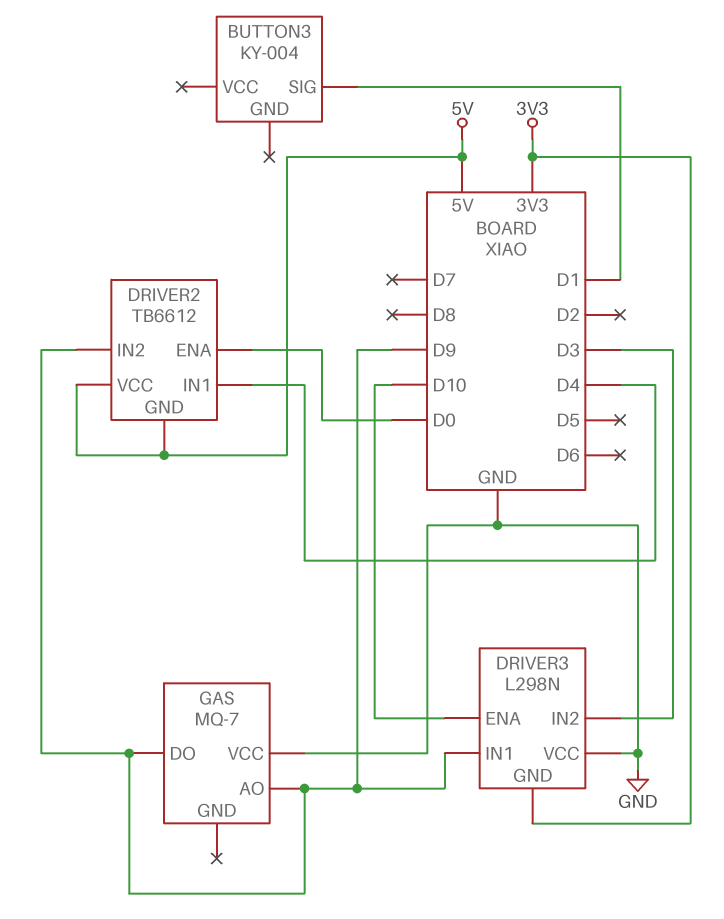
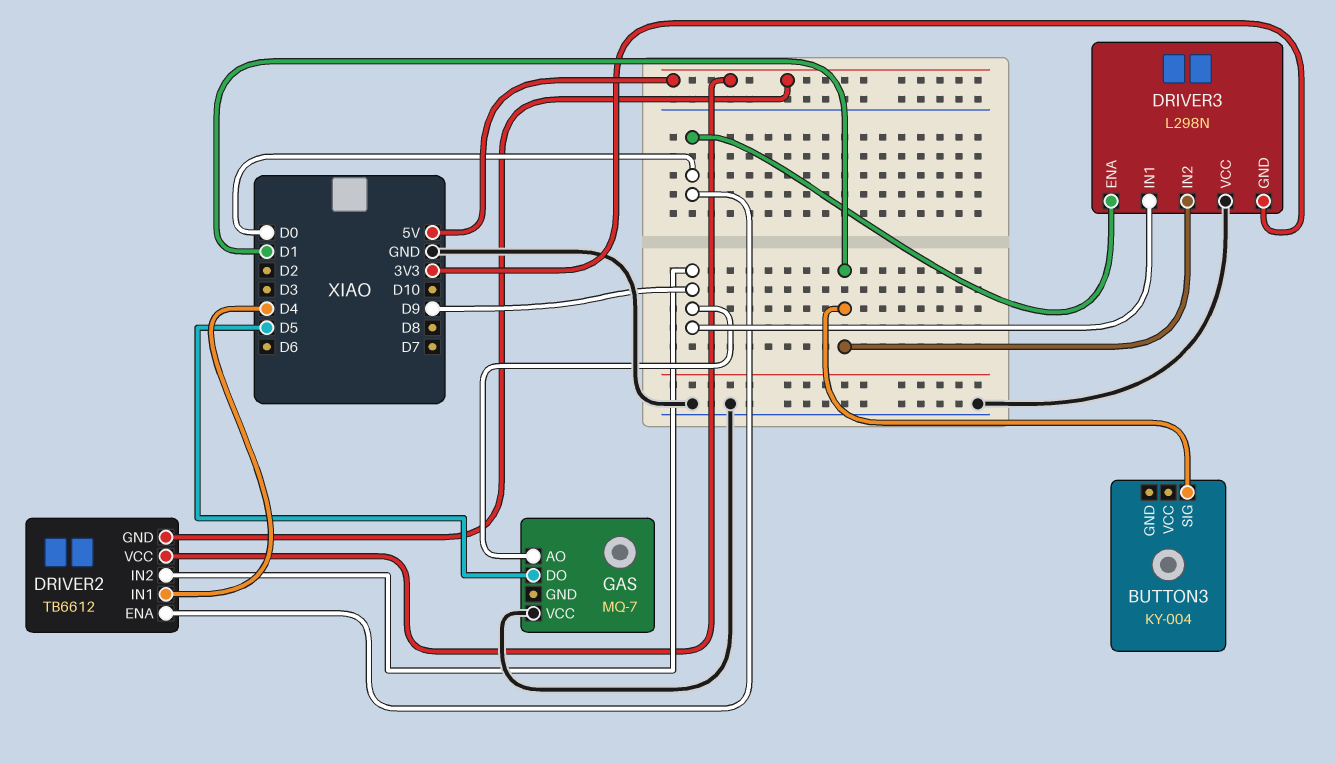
DRIVER3 pin ENA: D10 -> D0
DRIVER3 pin IN2: D3 -> D1
GAS pin DO: D9 -> D5

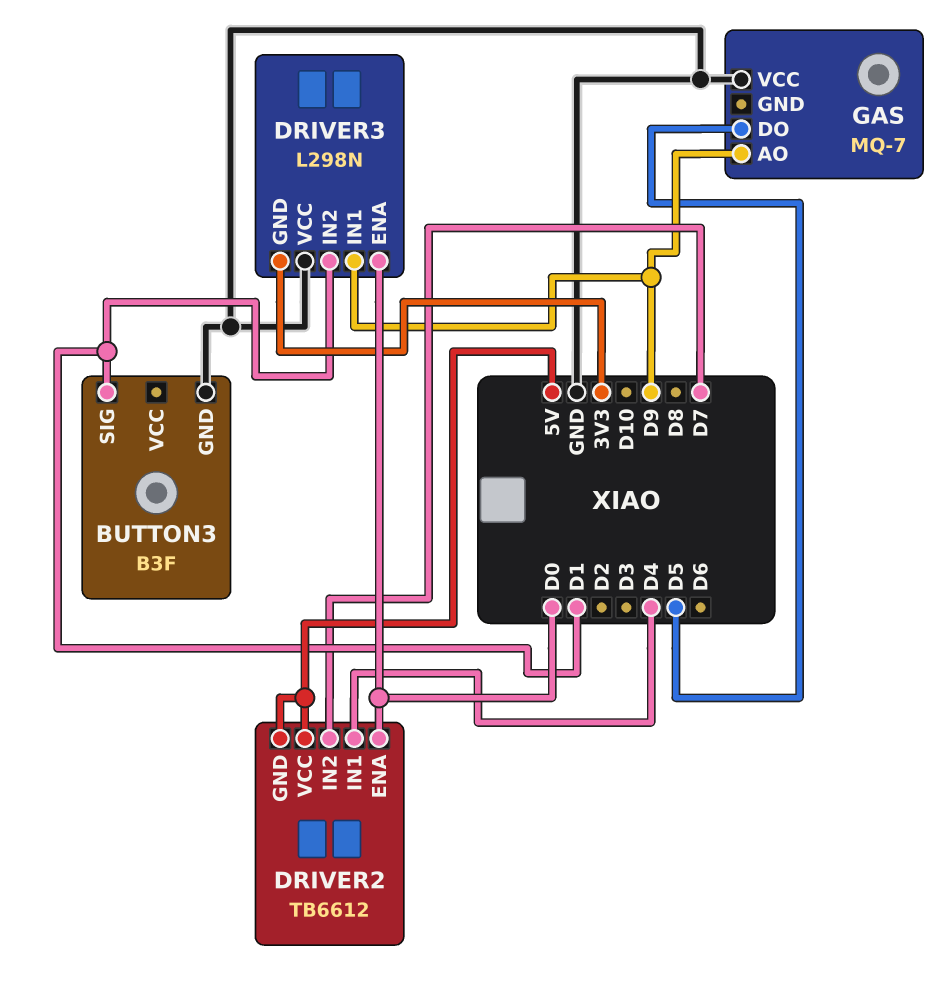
BUTTON3: KY-004 -> B3F
BUTTON3 pin GND: none -> GND
DRIVER2 pin IN2: D9 -> D7

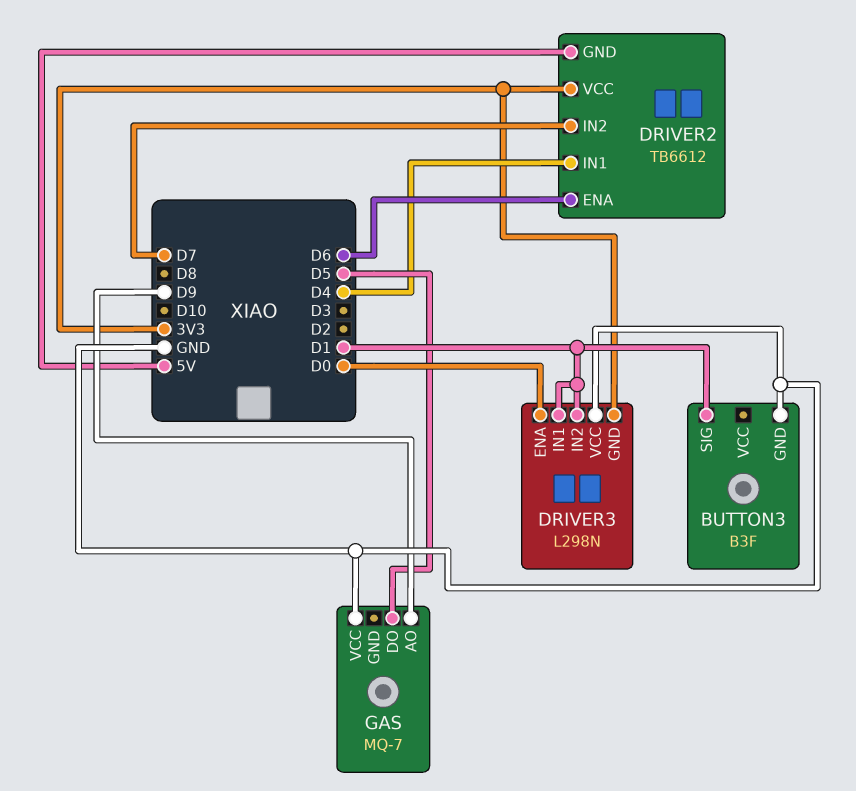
DRIVER2 pin ENA: D0 -> D6
DRIVER2 pin VCC: 5V -> 3V3
DRIVER3 pin IN1: D9 -> D1

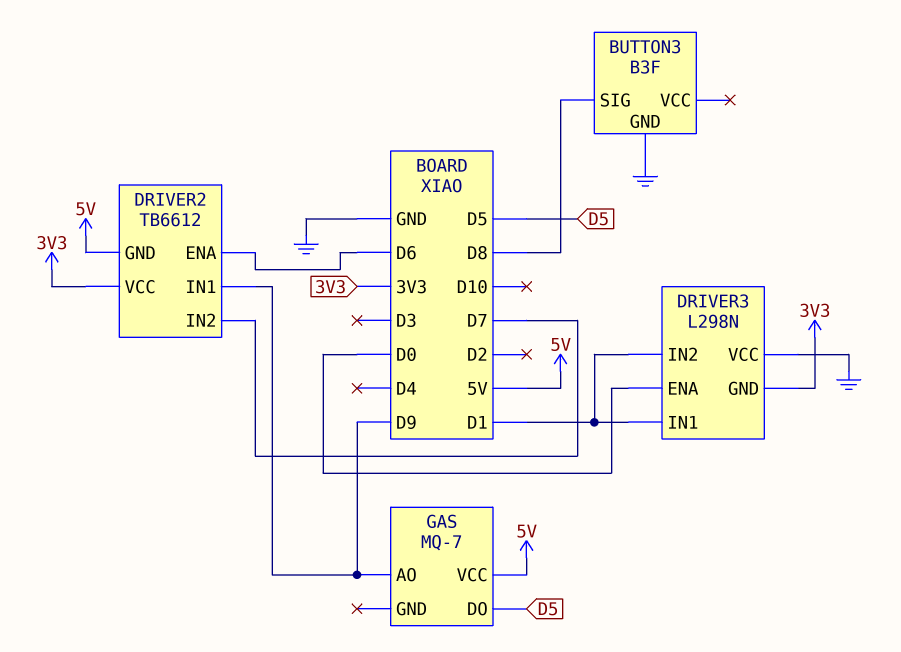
BUTTON3 pin SIG: D1 -> D8
DRIVER2 pin IN1: D4 -> D9
GAS pin VCC: GND -> 5V

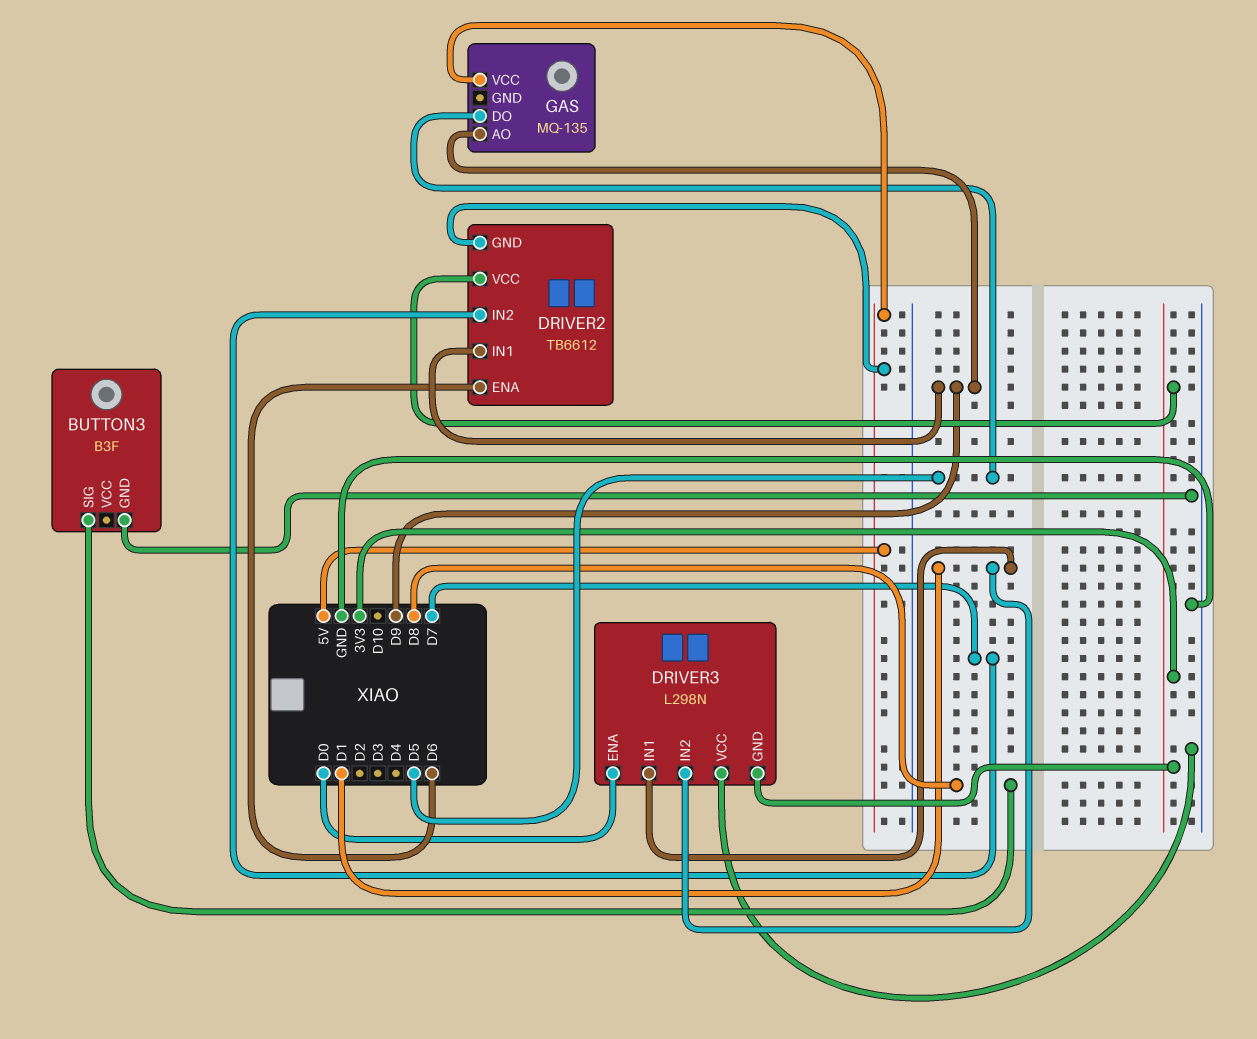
GAS: MQ-7 -> MQ-135

